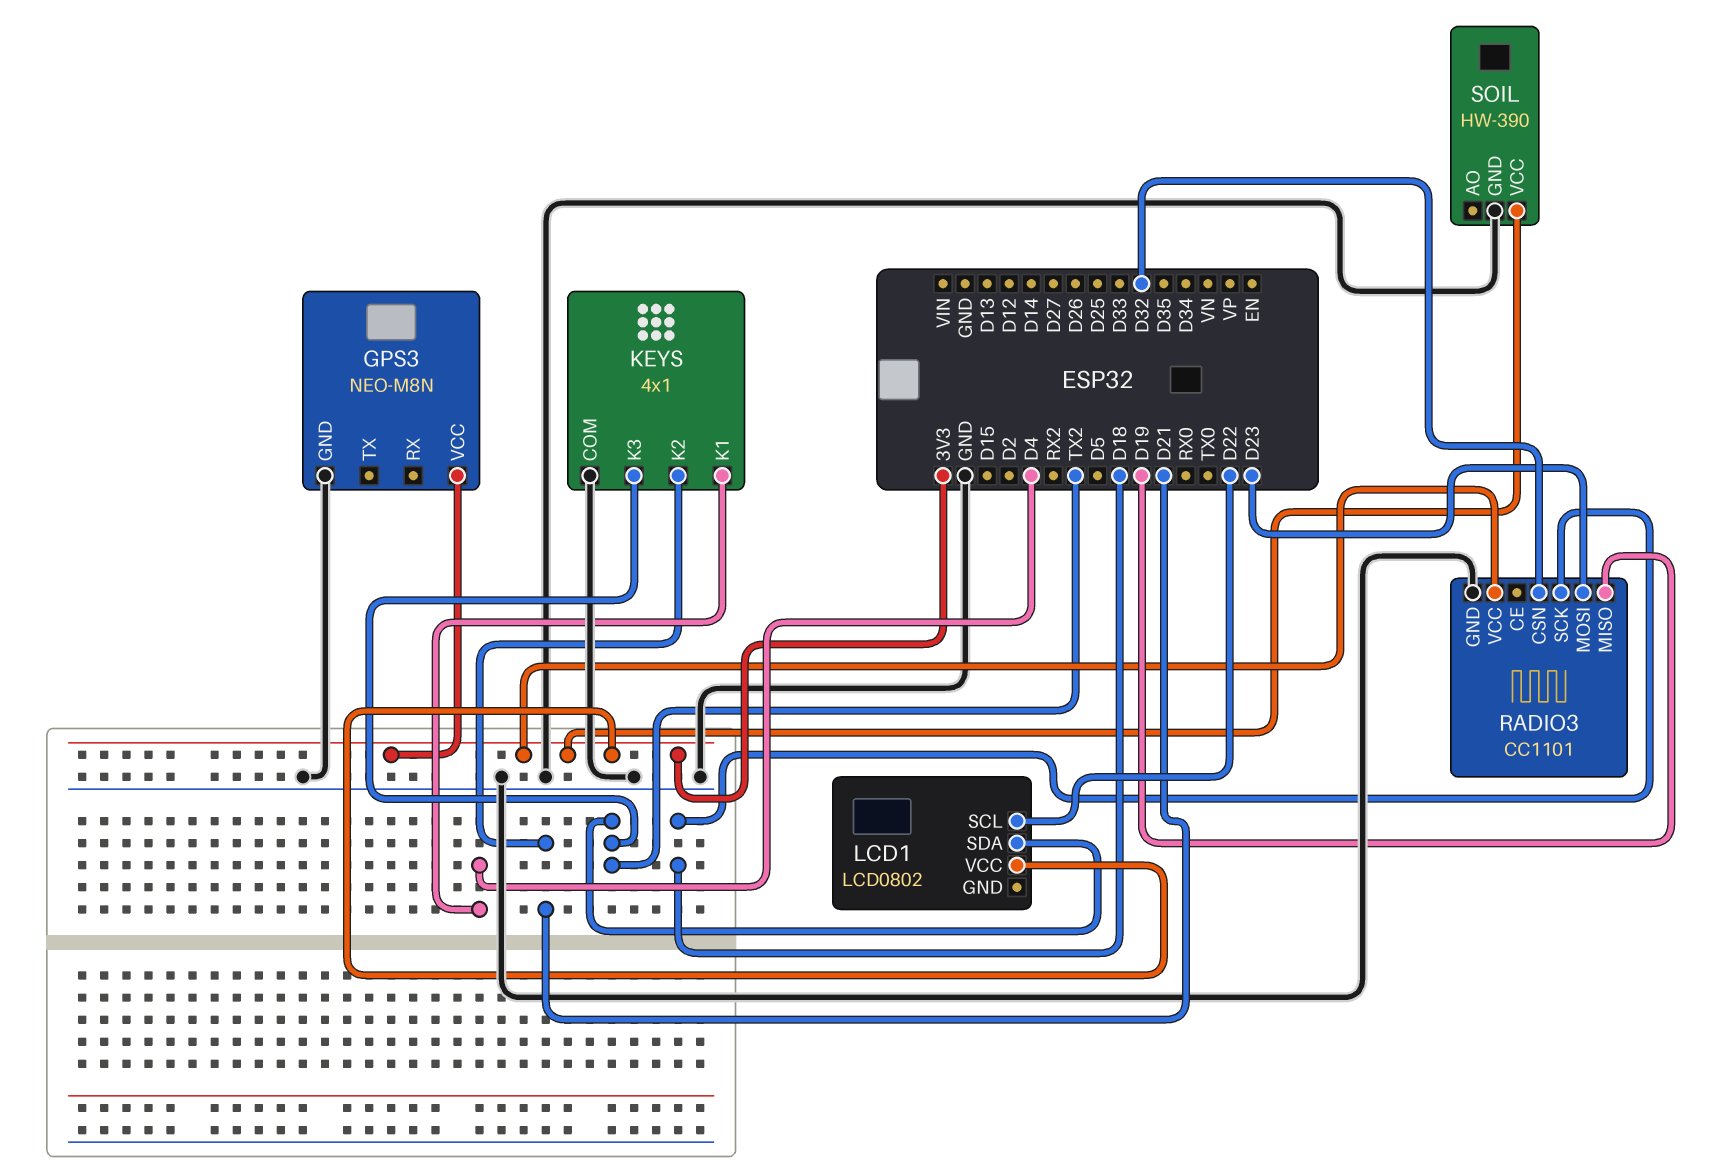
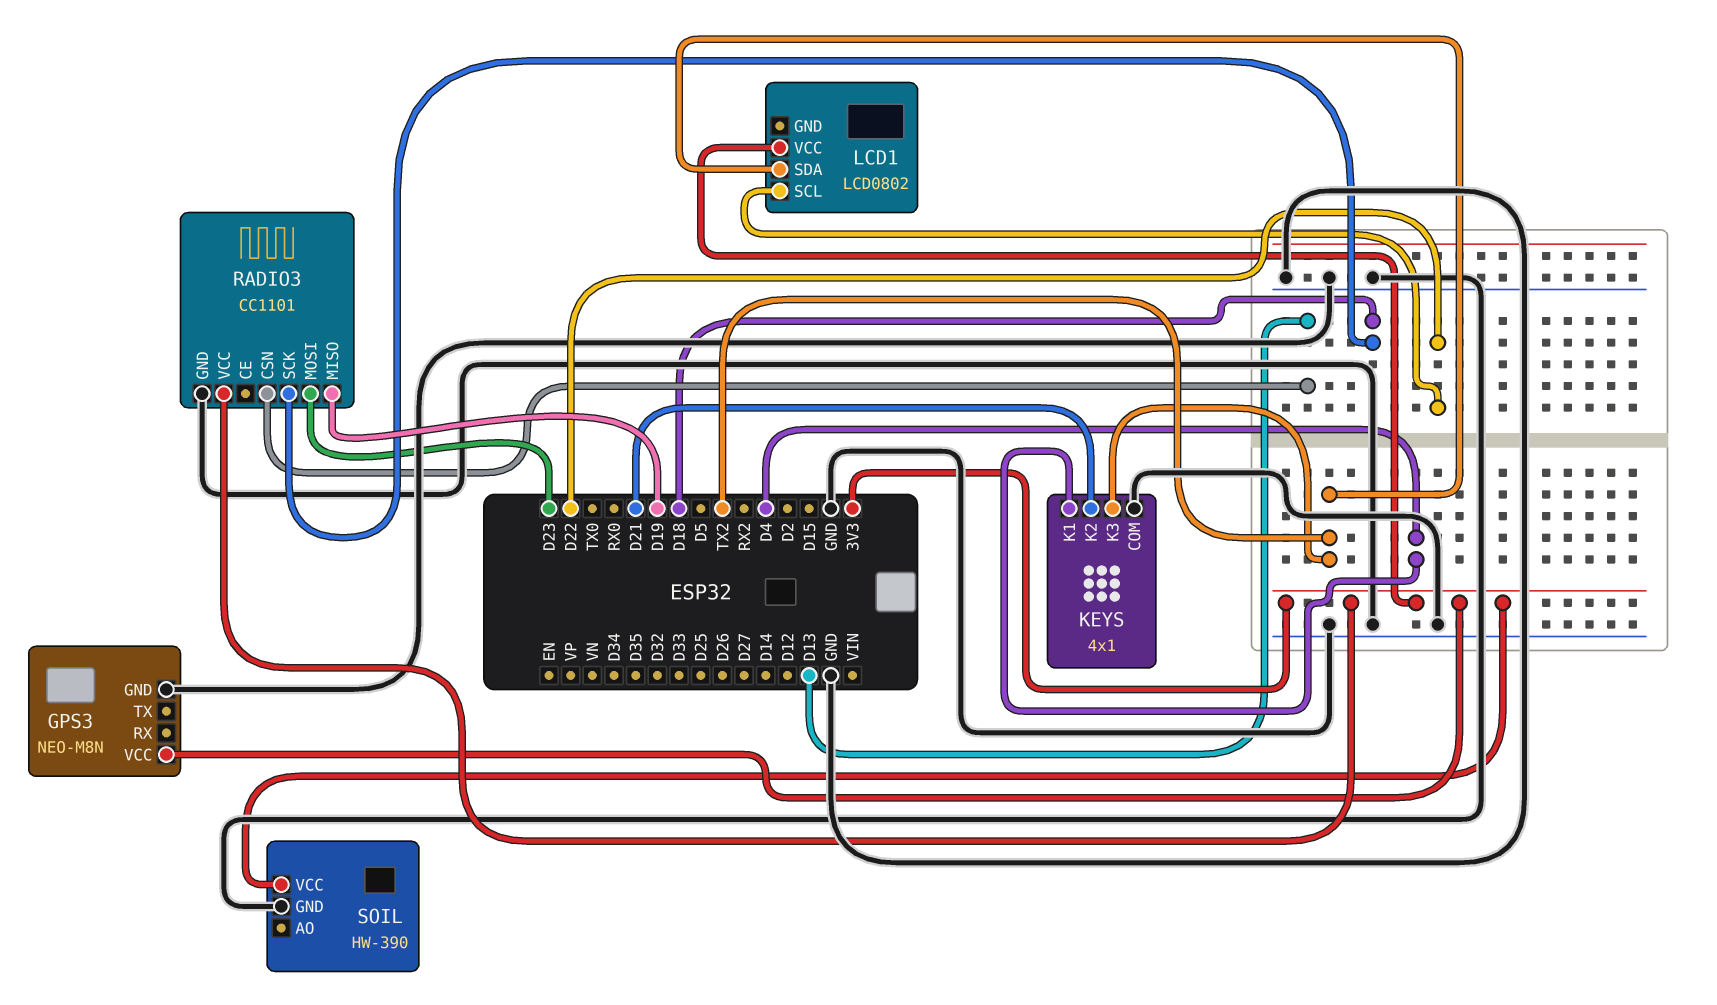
RADIO3 pin CSN: D32 -> D13

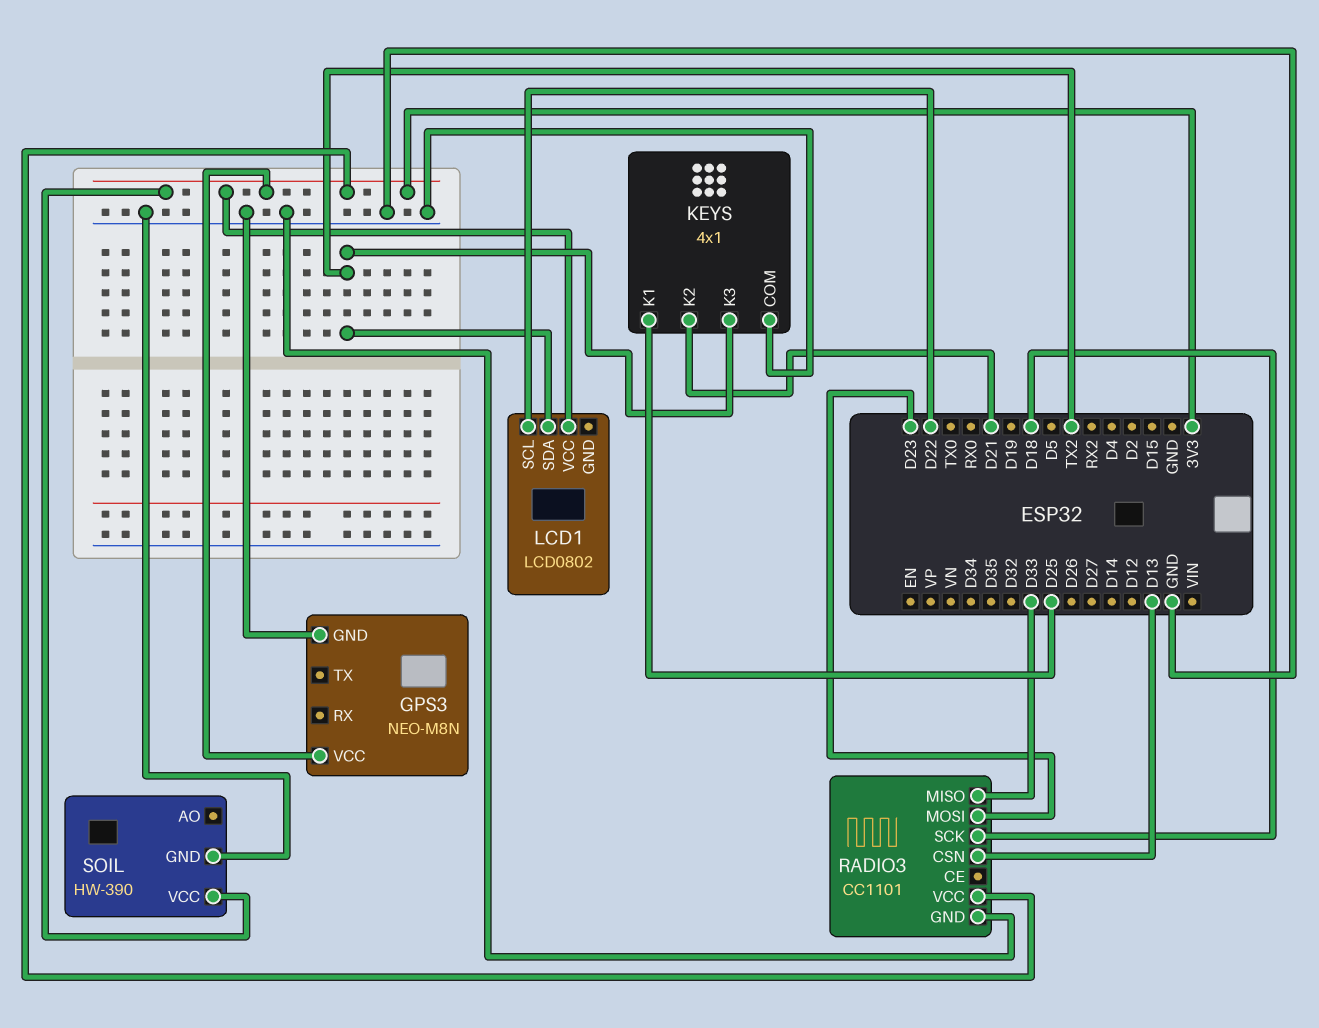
KEYS pin K1: D4 -> D25
RADIO3 pin MISO: D19 -> D33

